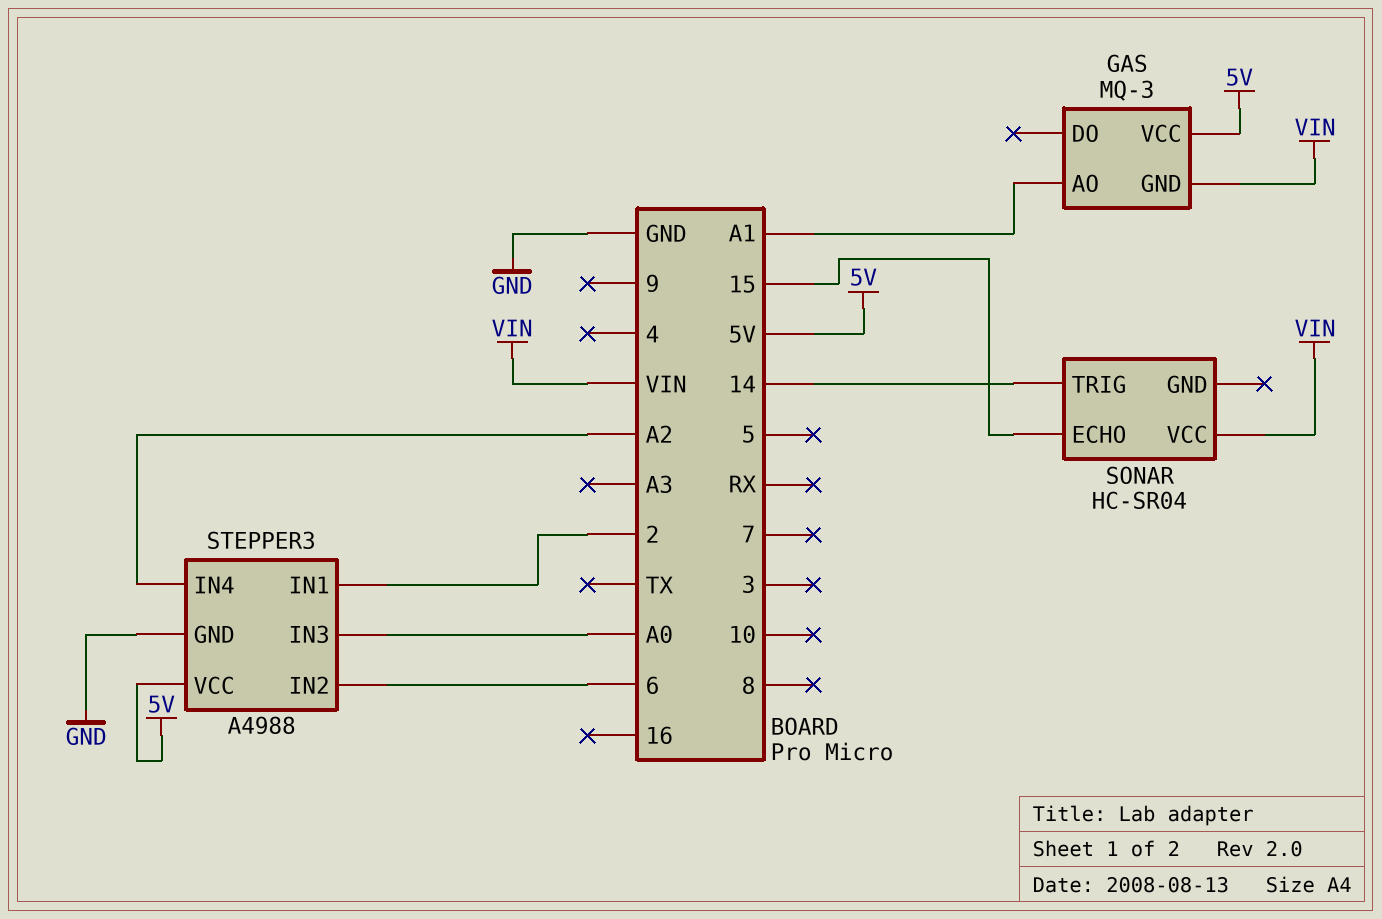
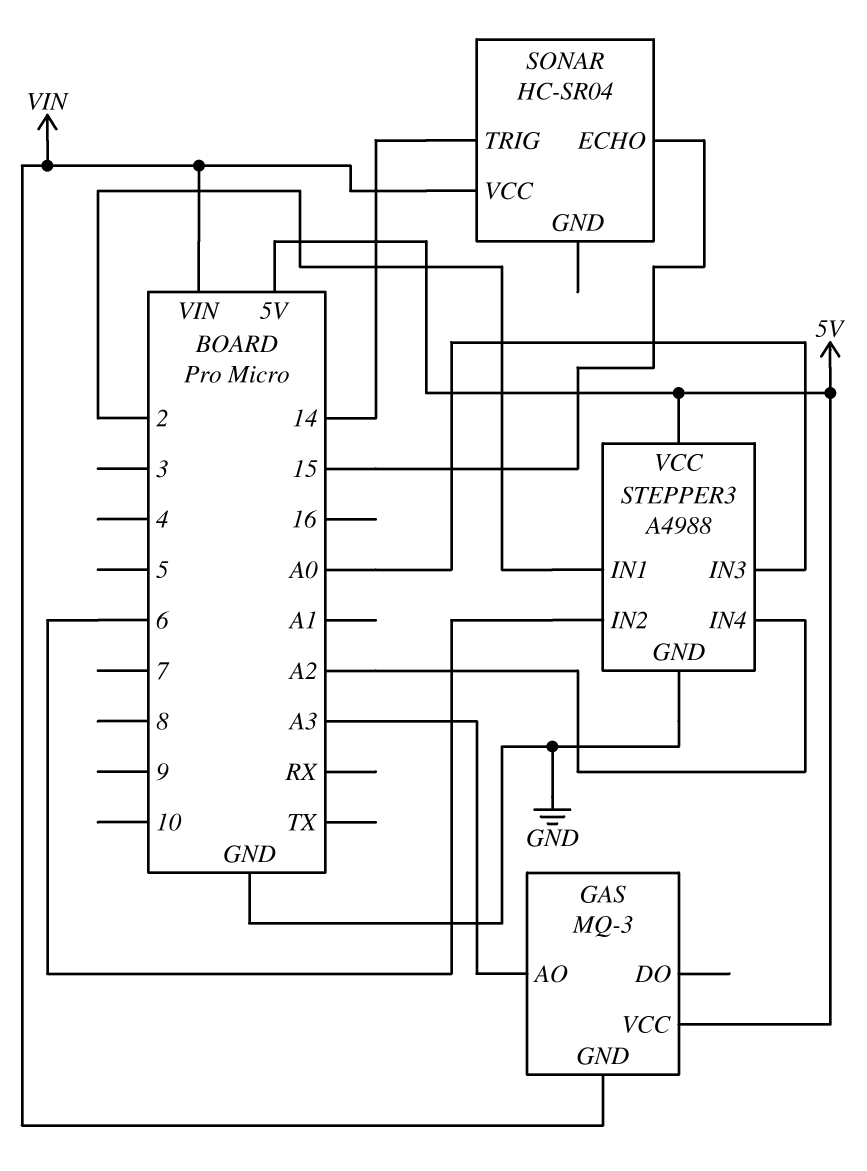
GAS pin AO: A1 -> A3

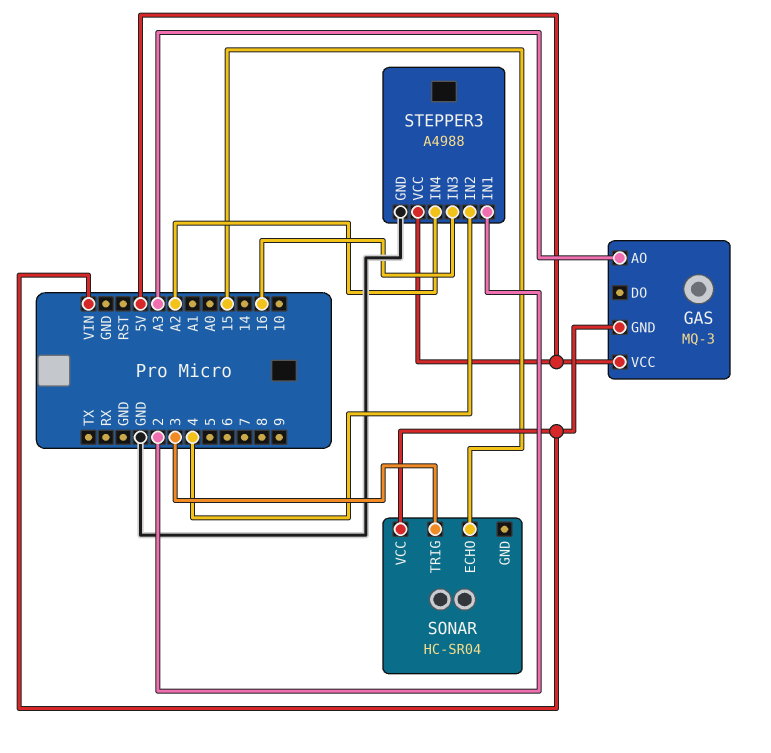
SONAR pin TRIG: 14 -> 3
STEPPER3 pin IN2: 6 -> 4
STEPPER3 pin IN3: A0 -> 16

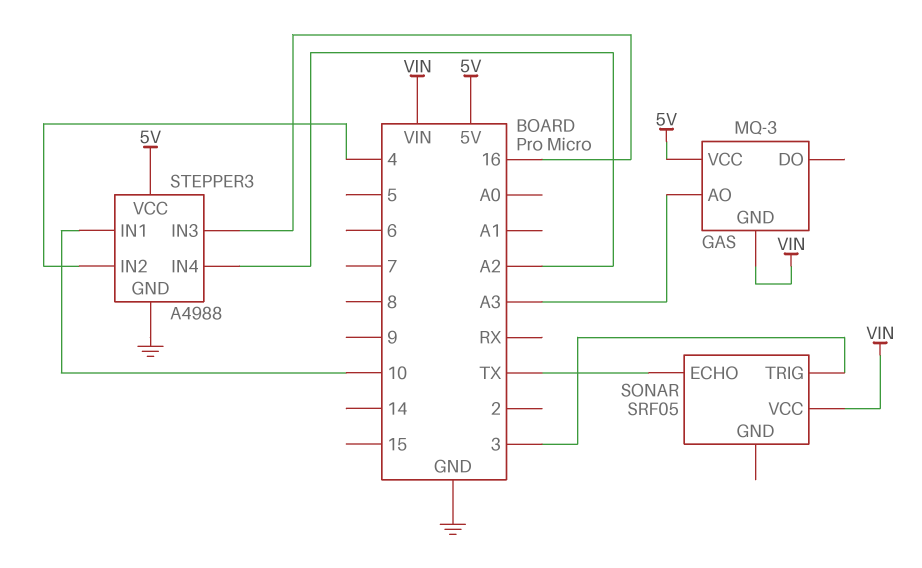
SONAR: HC-SR04 -> SRF05
SONAR pin ECHO: 15 -> TX
STEPPER3 pin IN1: 2 -> 10

